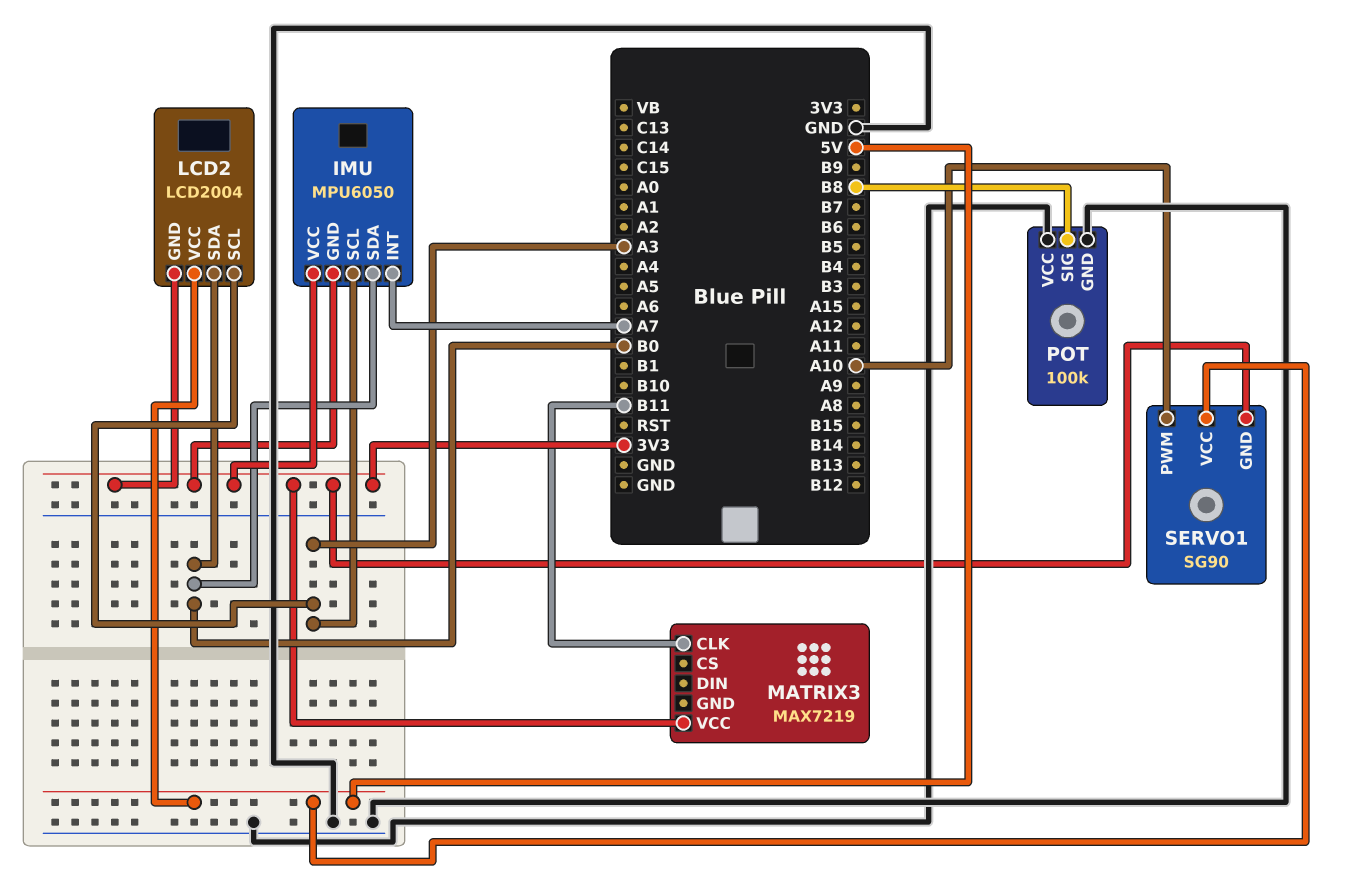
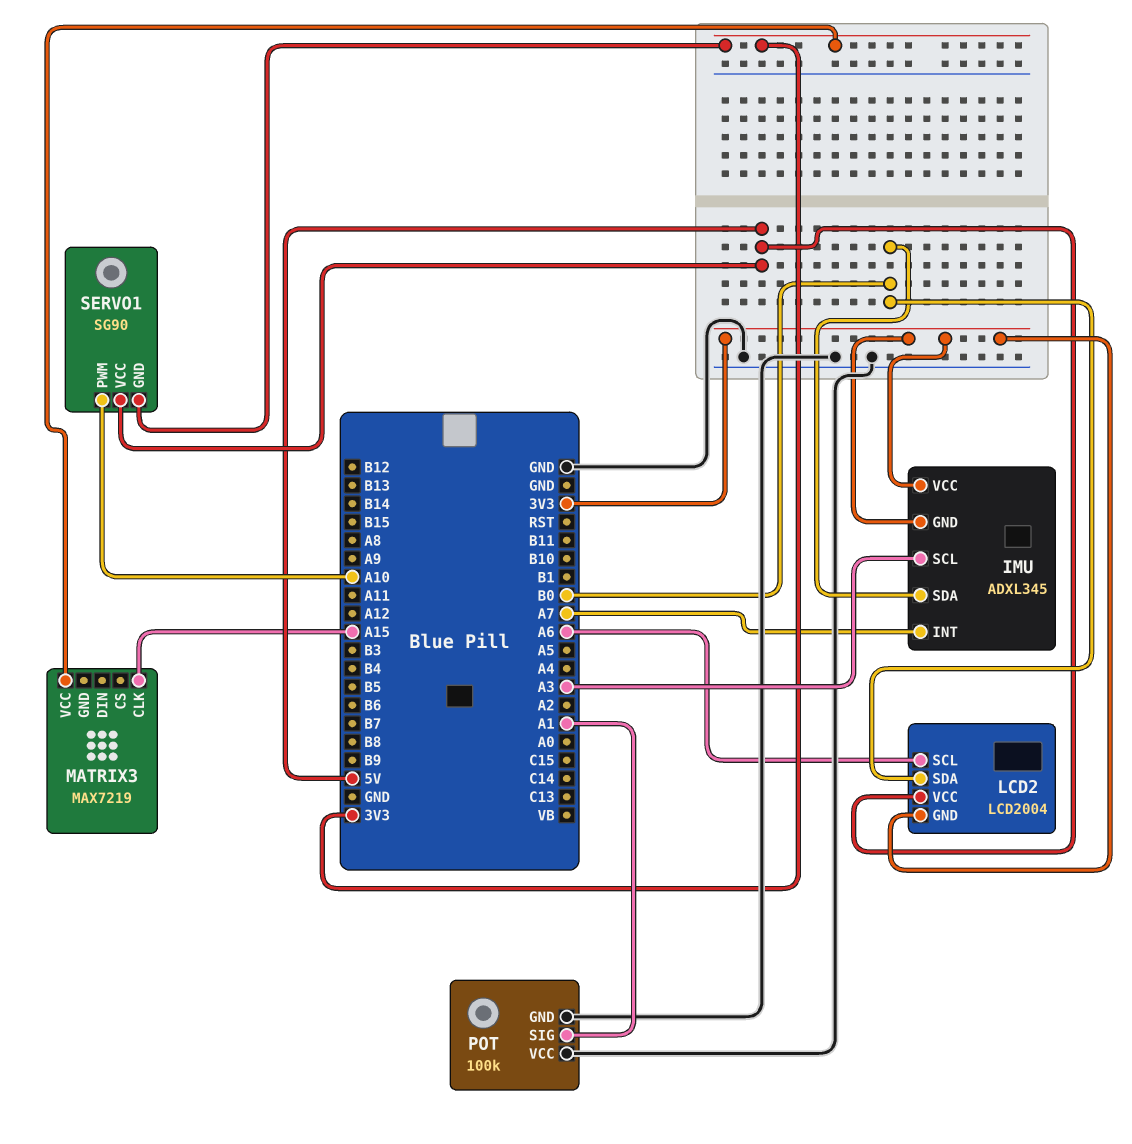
IMU: MPU6050 -> ADXL345
LCD2 pin SCL: A3 -> A6
MATRIX3 pin CLK: B11 -> A15
POT pin SIG: B8 -> A1

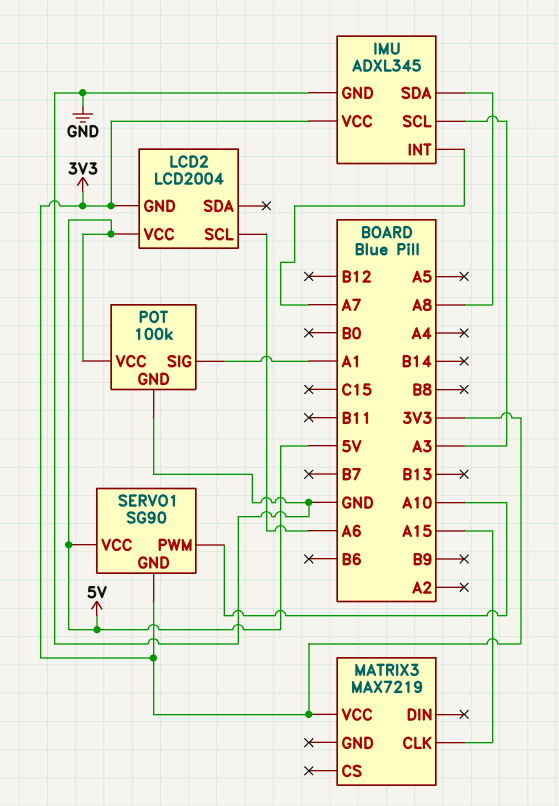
IMU pin GND: 3V3 -> GND
IMU pin SDA: B0 -> A8
LCD2 pin SDA: B0 -> none
POT pin VCC: GND -> 5V

